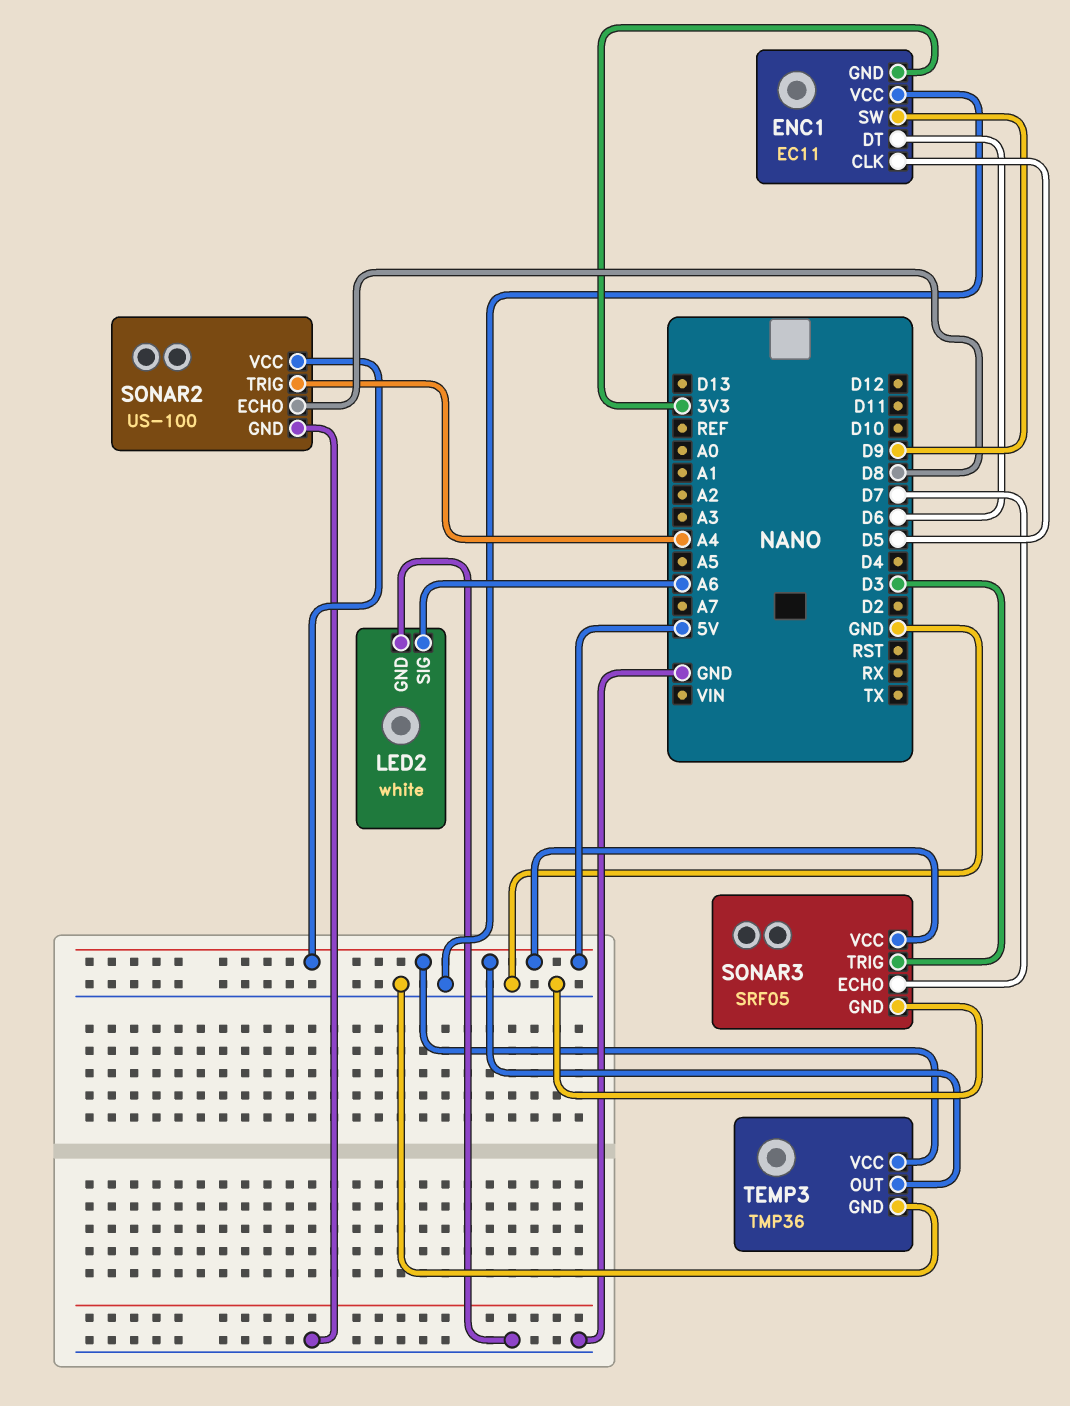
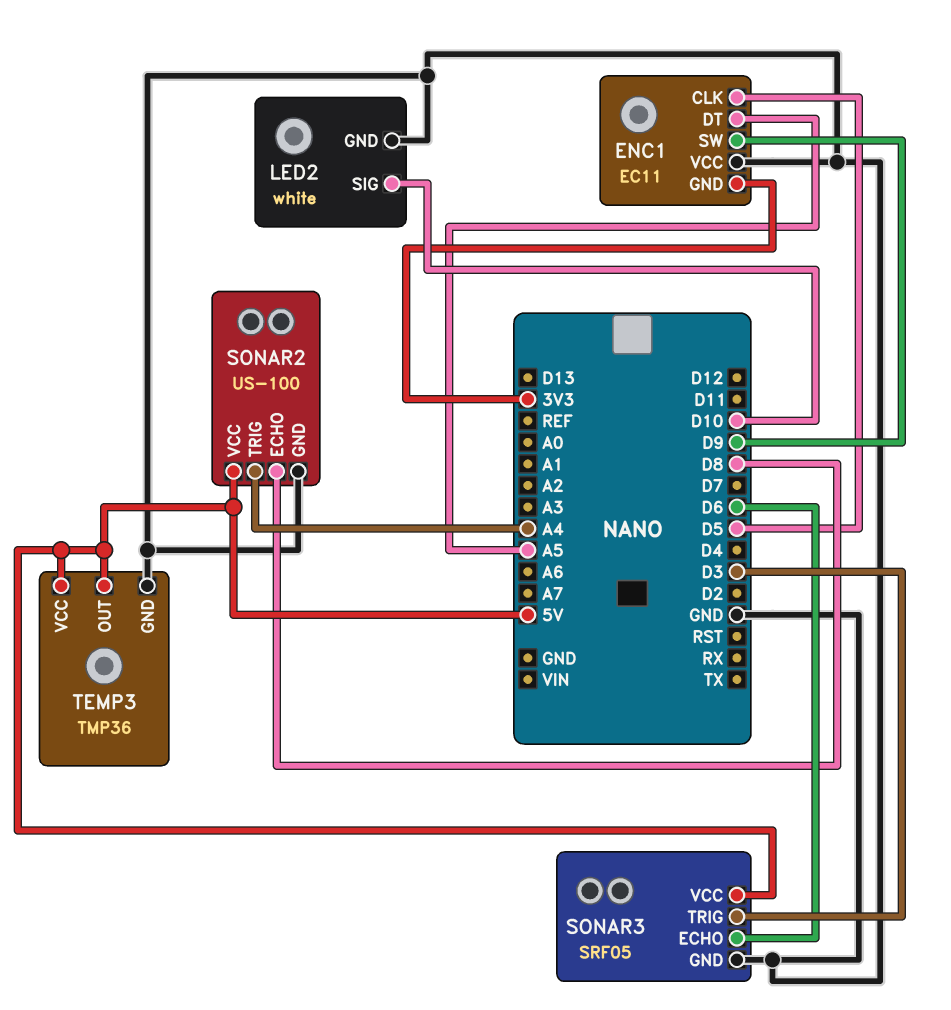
ENC1 pin DT: D6 -> A5
LED2 pin SIG: A6 -> D10
SONAR3 pin ECHO: D7 -> D6

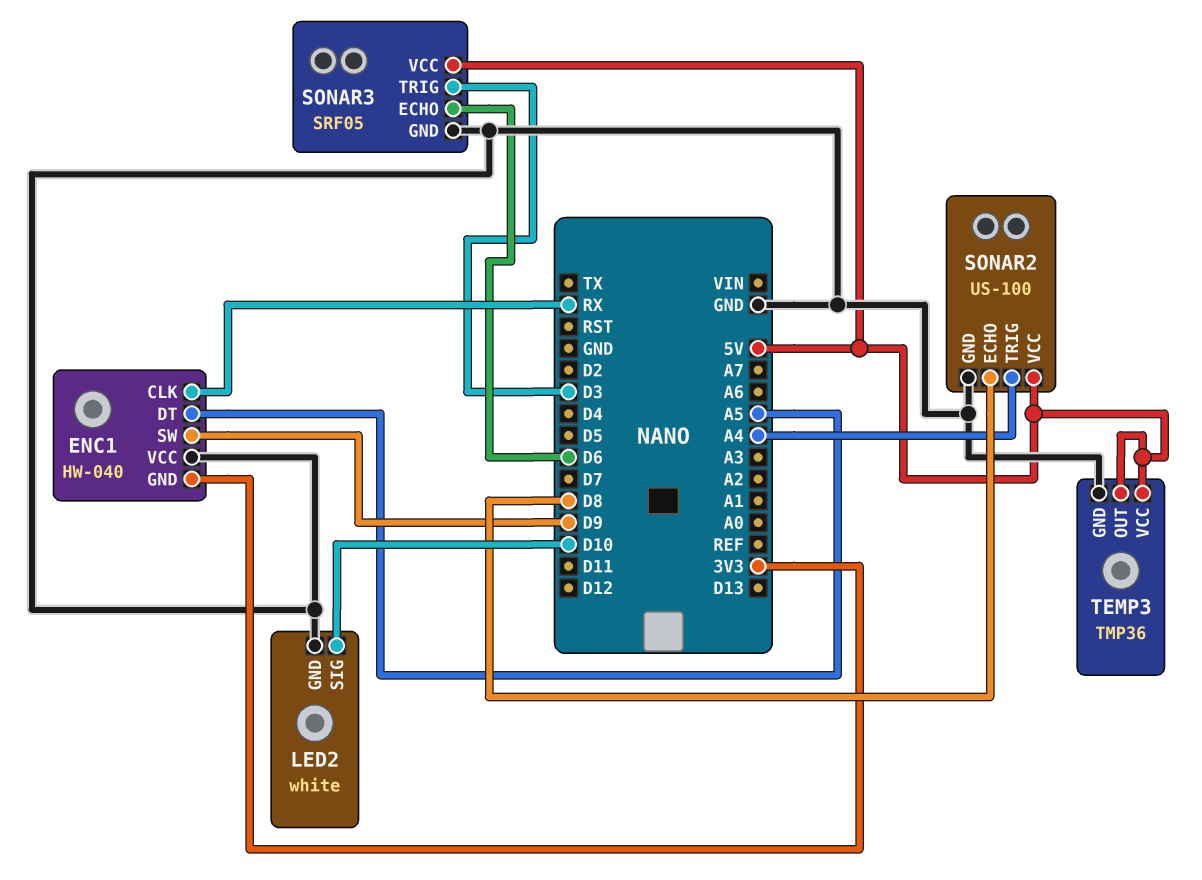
ENC1: EC11 -> HW-040
ENC1 pin CLK: D5 -> RX

